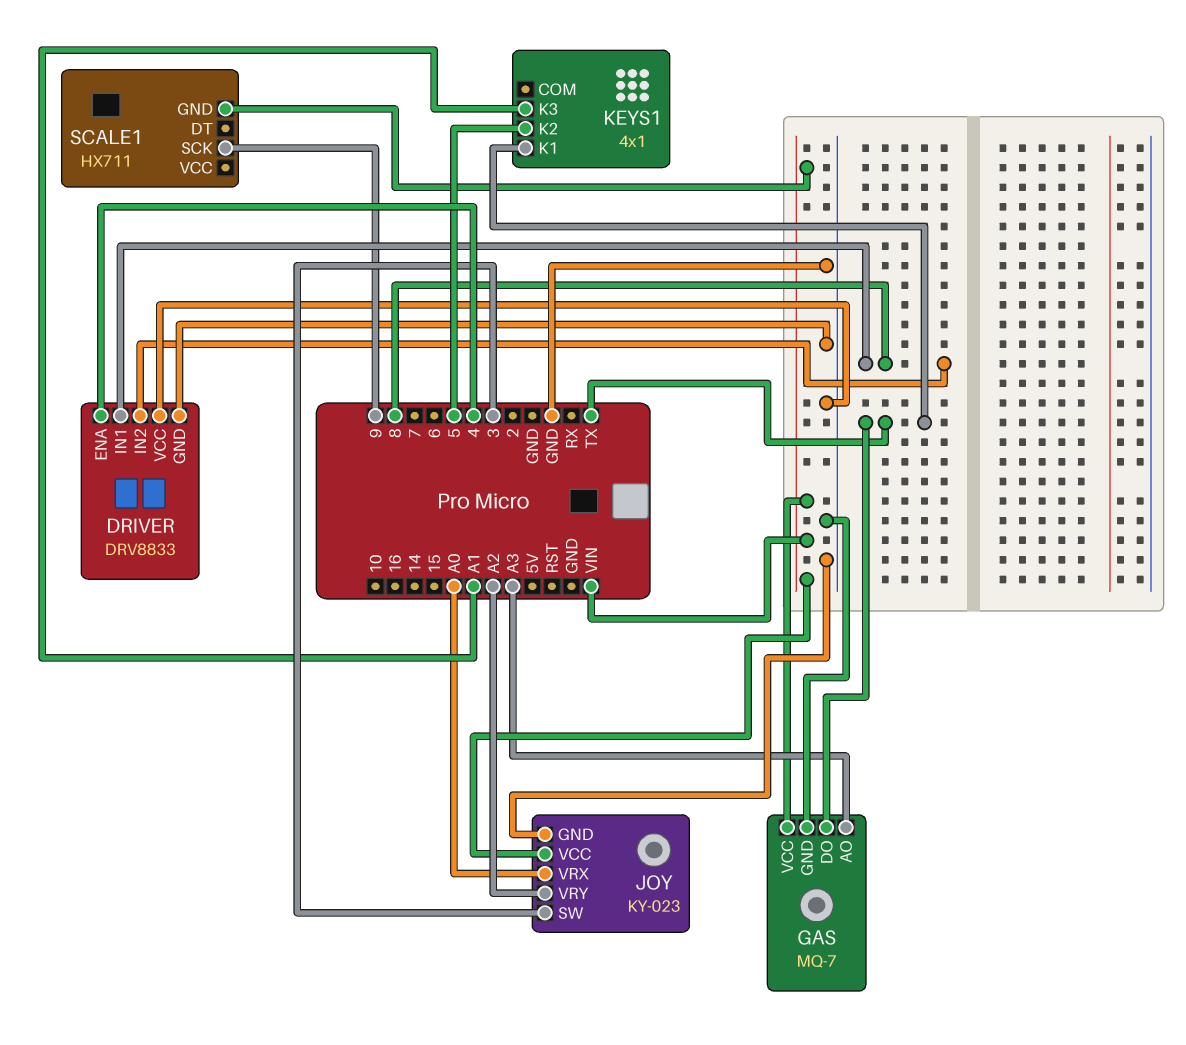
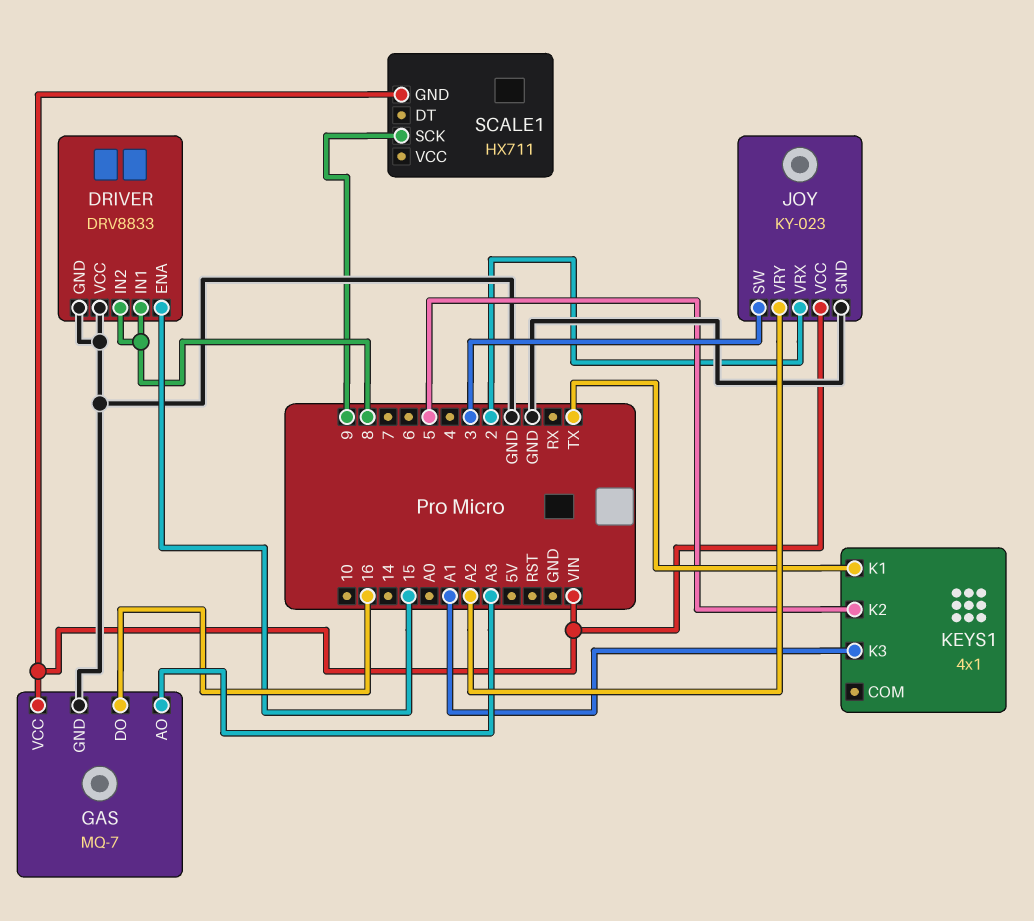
DRIVER pin ENA: 4 -> 15
GAS pin DO: TX -> 16
JOY pin VRX: A0 -> 2

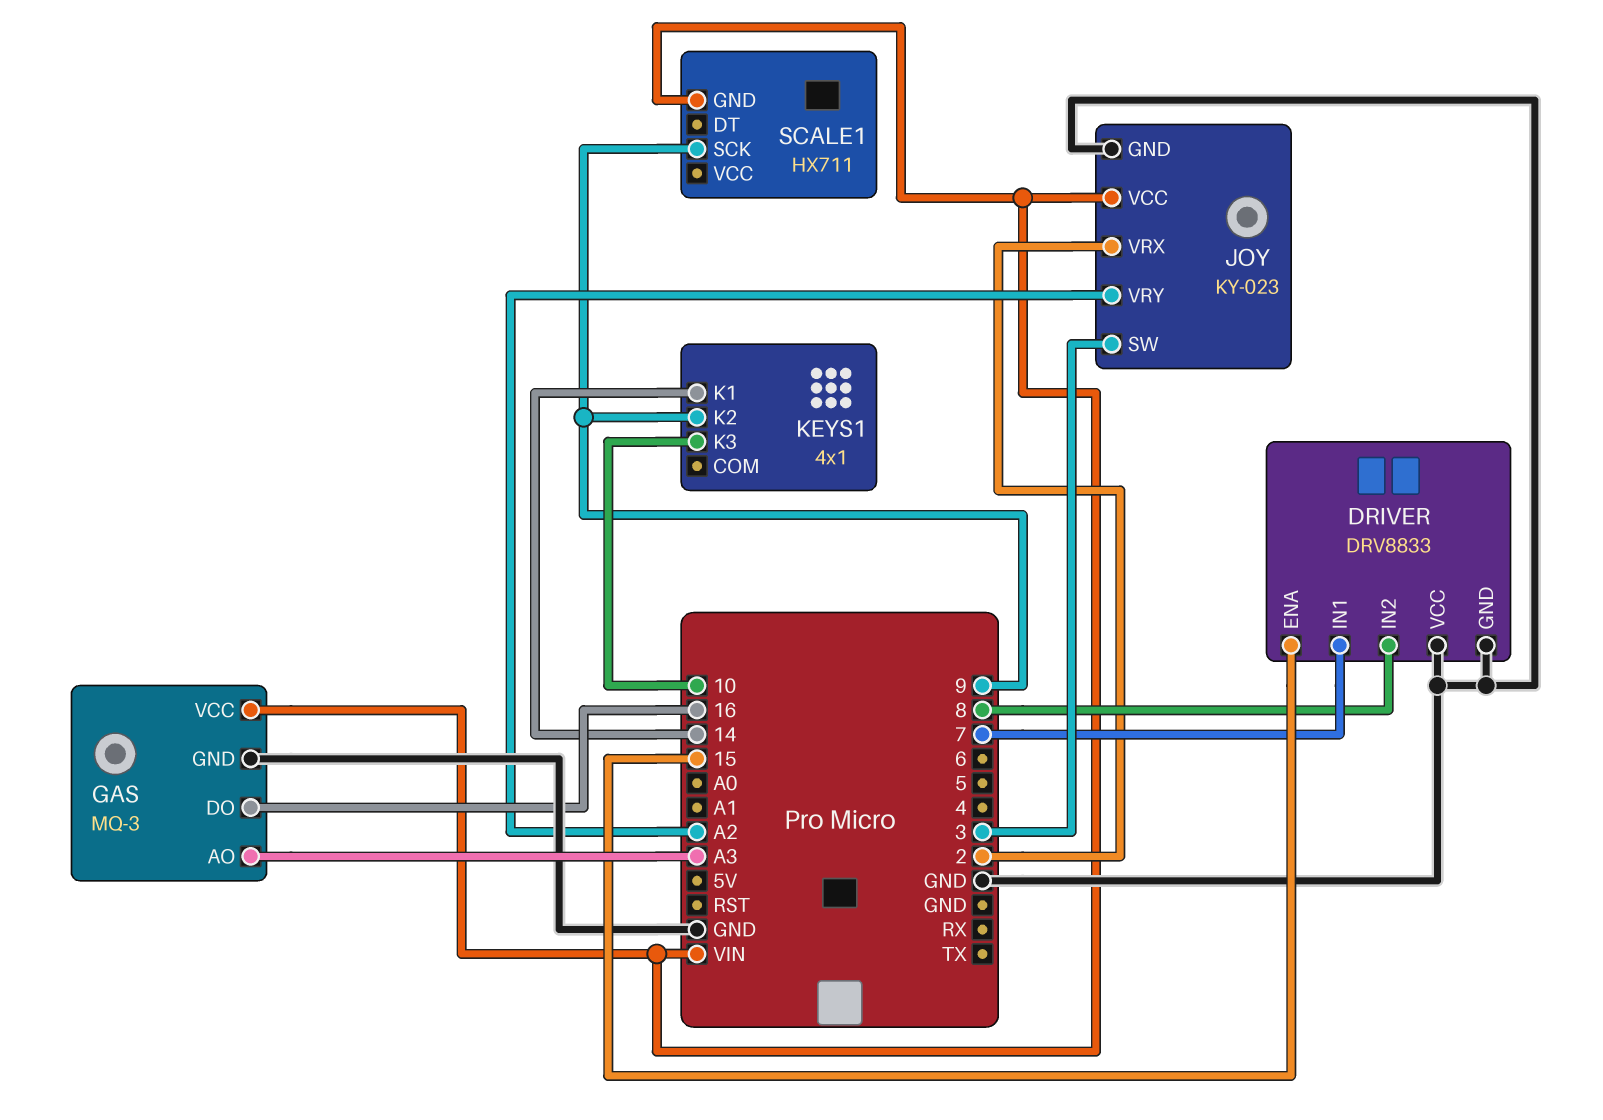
DRIVER pin IN1: 8 -> 7
GAS: MQ-7 -> MQ-3
KEYS1 pin K1: TX -> 14
KEYS1 pin K2: 5 -> 9
KEYS1 pin K3: A1 -> 10

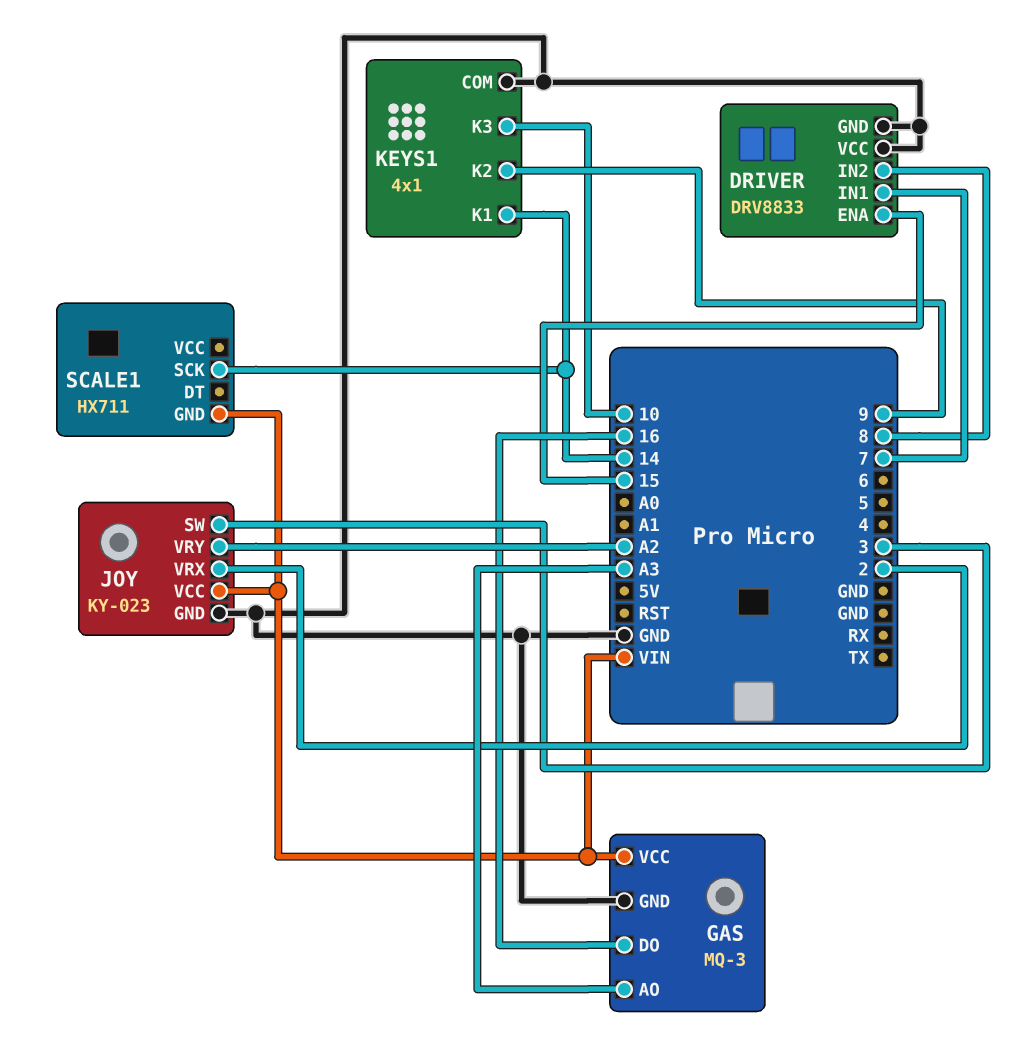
KEYS1 pin COM: none -> GND
SCALE1 pin SCK: 9 -> 14

